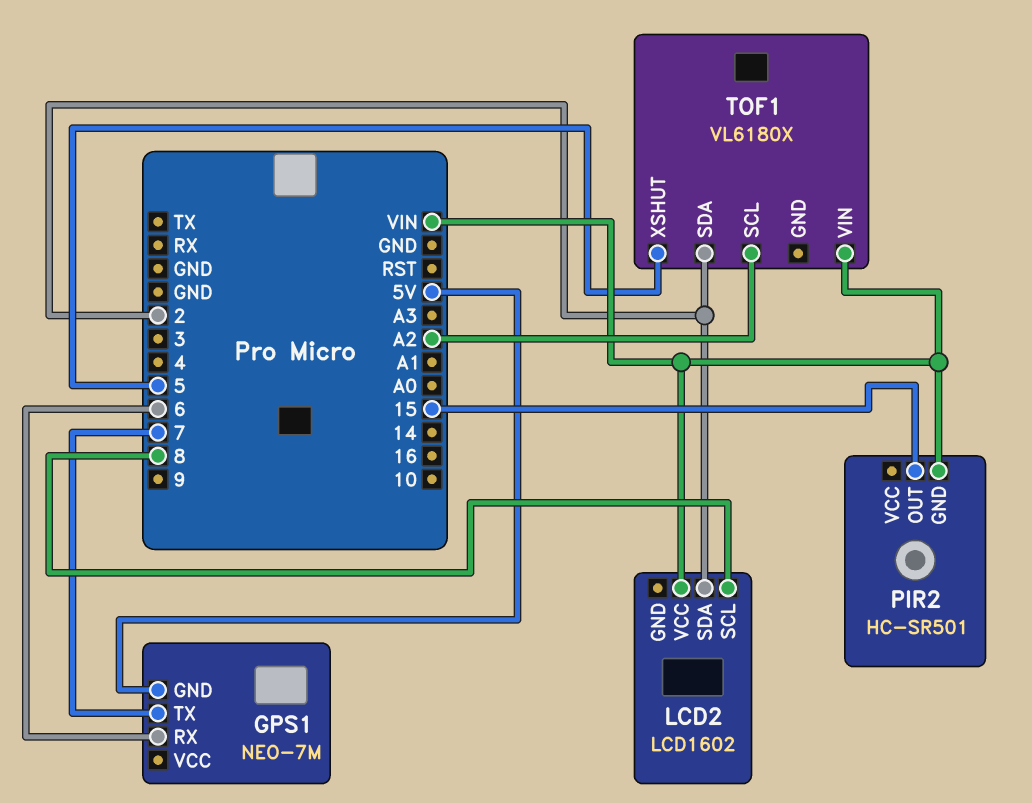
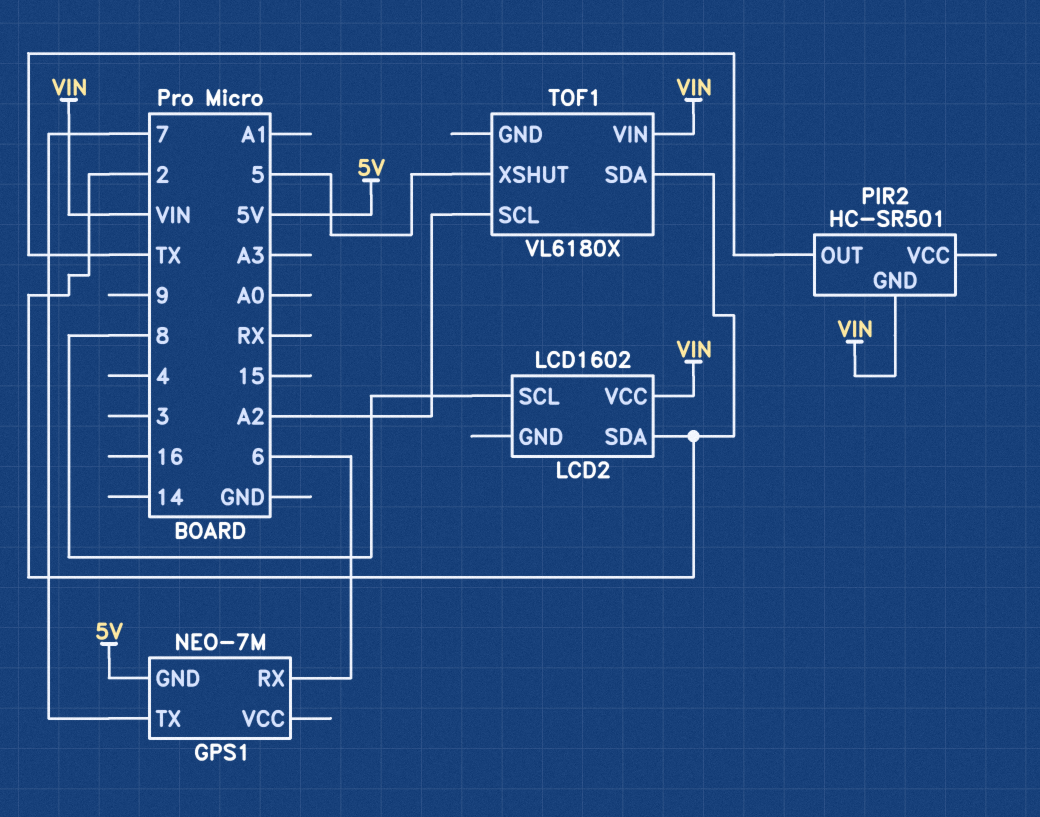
PIR2 pin OUT: 15 -> TX

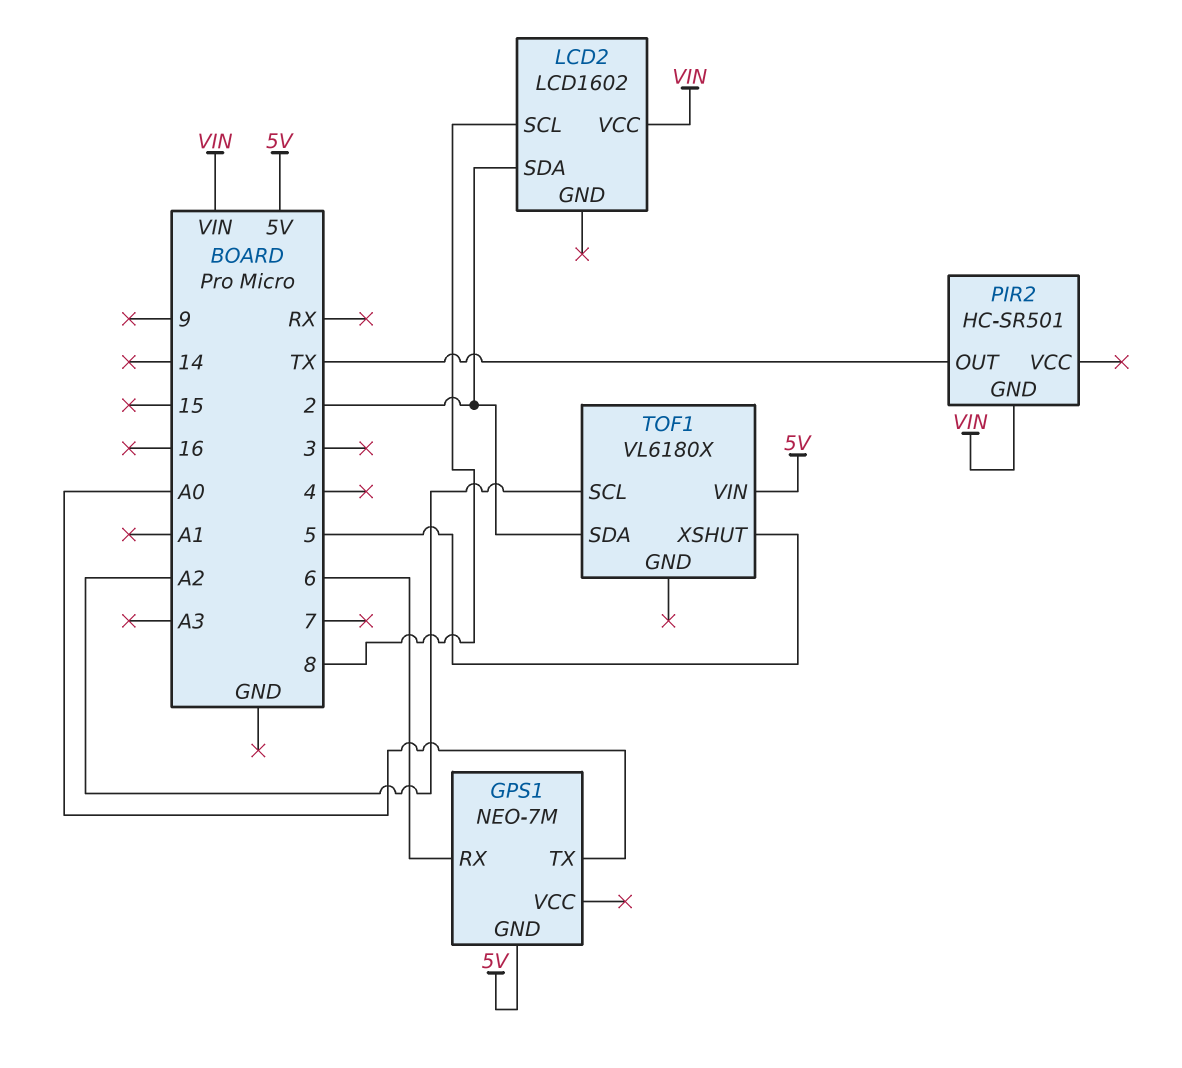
GPS1 pin TX: 7 -> A0
TOF1 pin VIN: VIN -> 5V

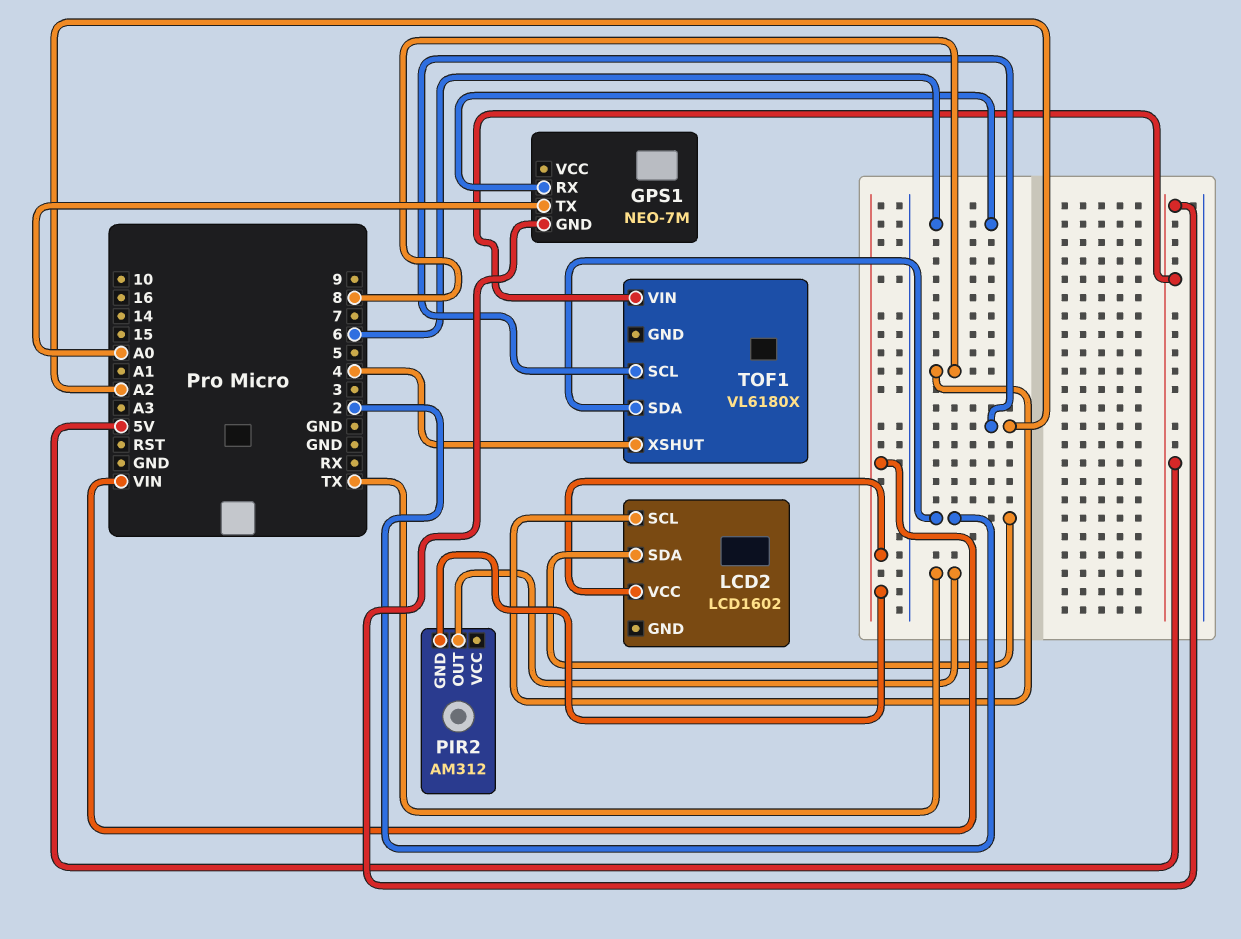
PIR2: HC-SR501 -> AM312
TOF1 pin XSHUT: 5 -> 4

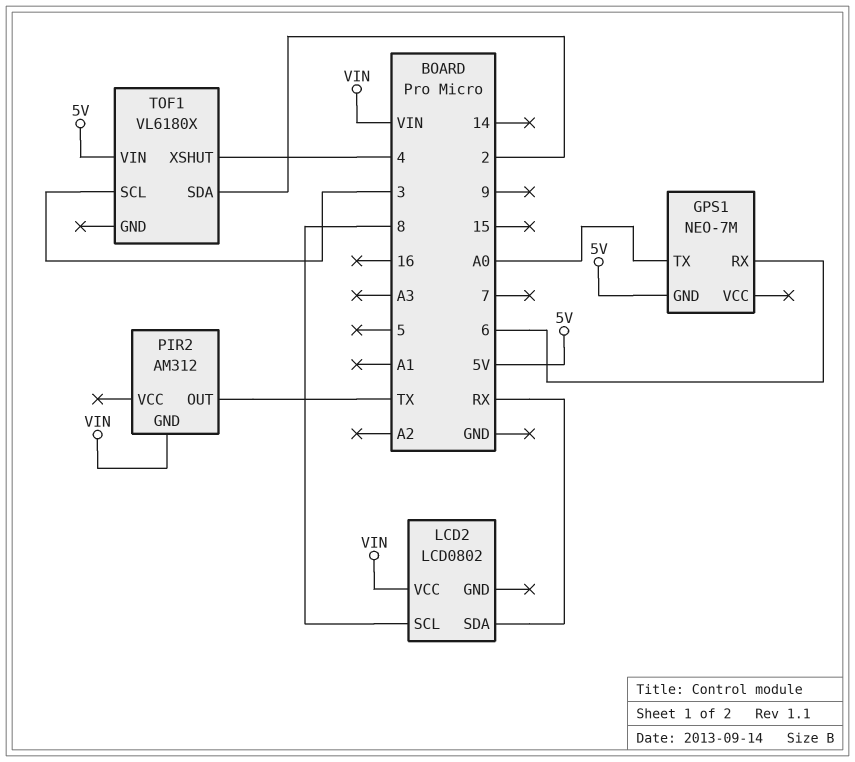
LCD2: LCD1602 -> LCD0802
LCD2 pin SDA: 2 -> RX
TOF1 pin SCL: A2 -> 3

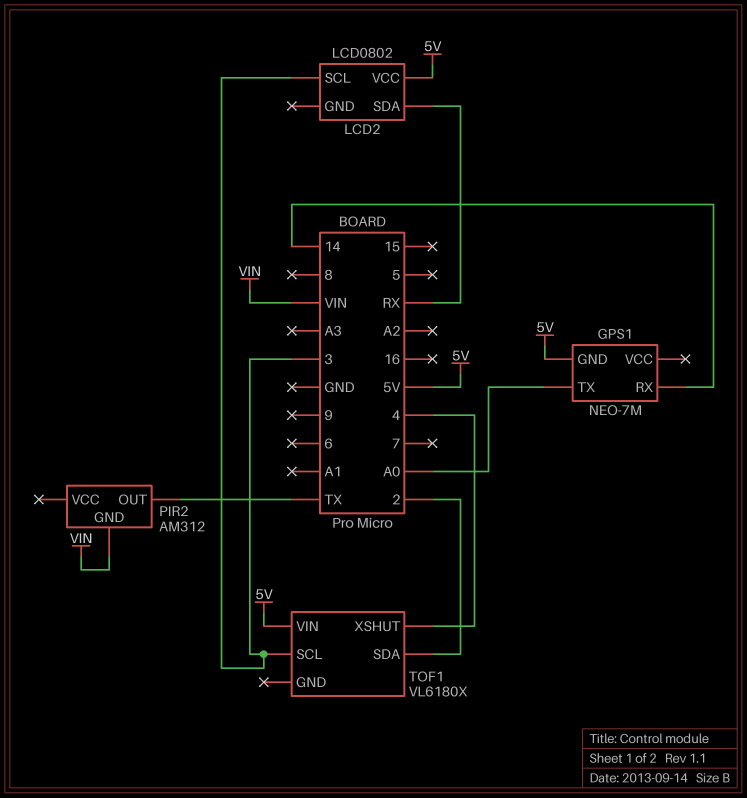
GPS1 pin RX: 6 -> 14
LCD2 pin SCL: 8 -> 3
LCD2 pin VCC: VIN -> 5V

